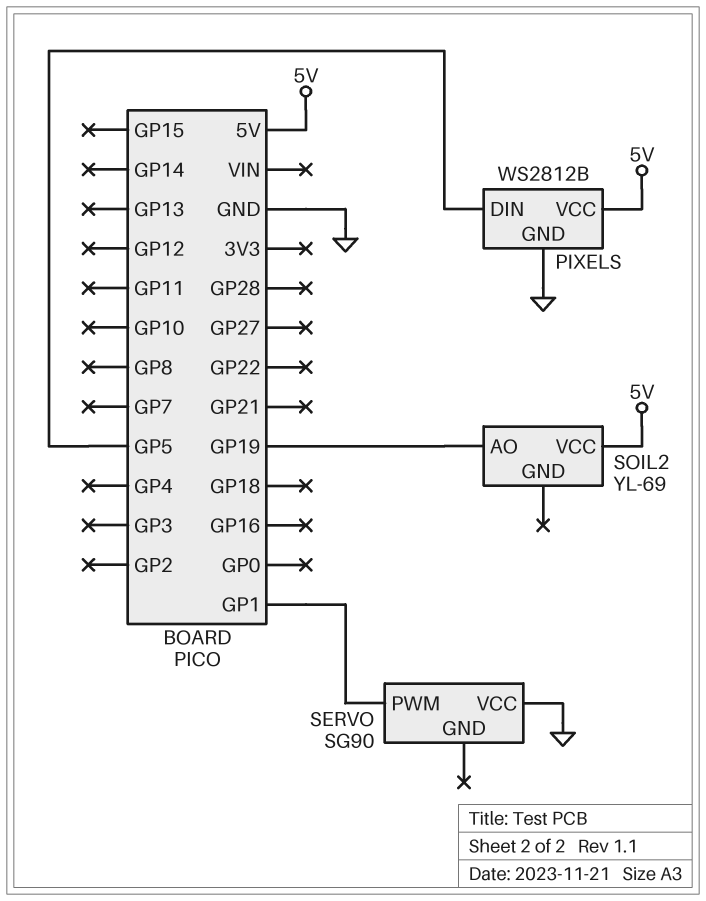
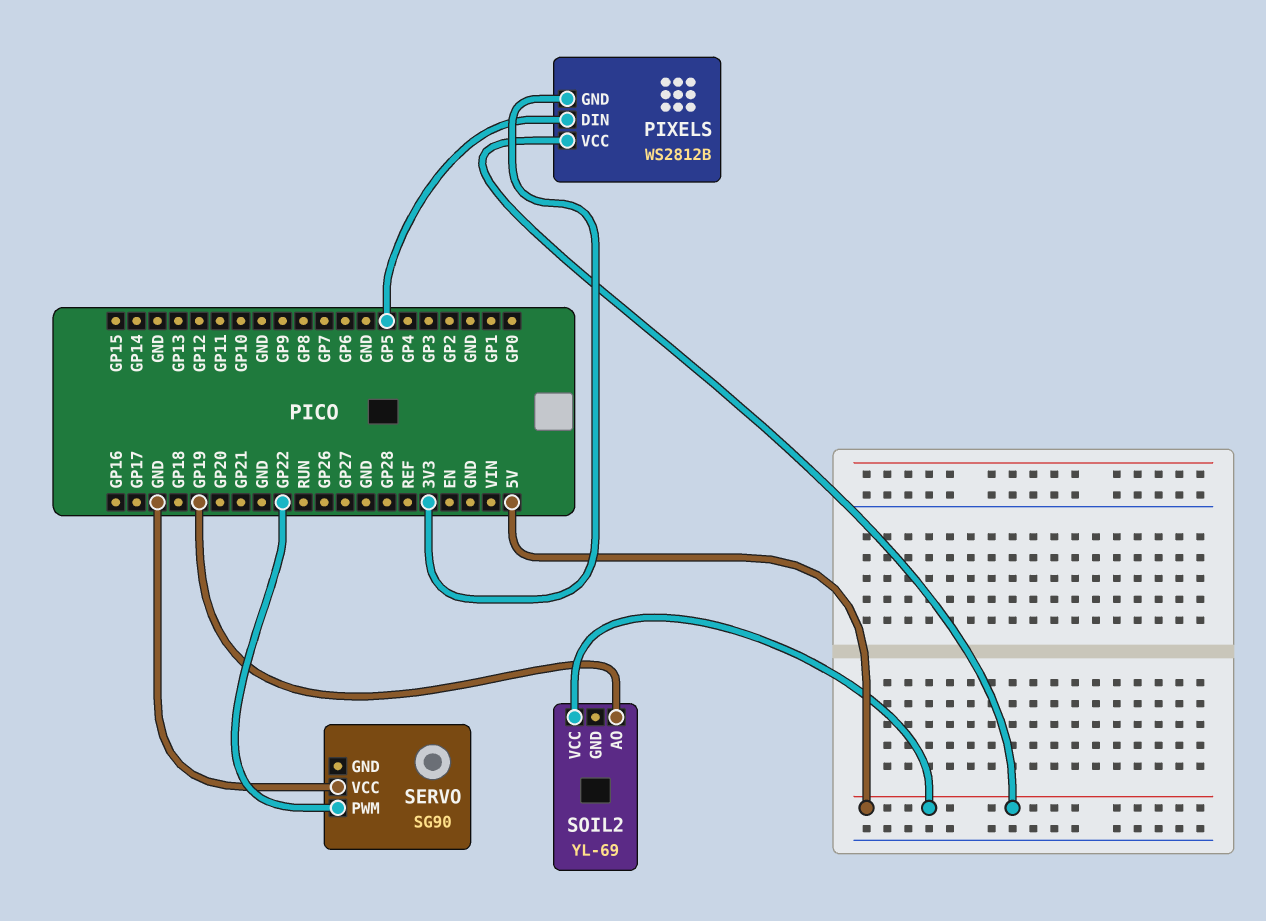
PIXELS pin GND: GND -> 3V3
SERVO pin PWM: GP1 -> GP22

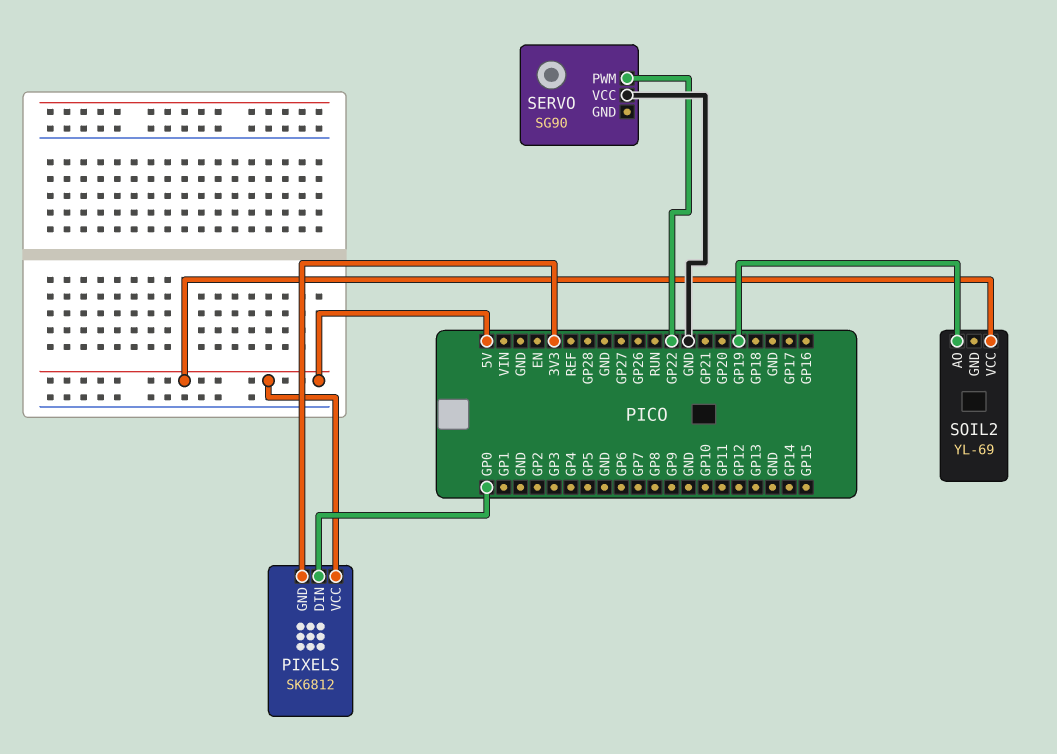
PIXELS: WS2812B -> SK6812
PIXELS pin DIN: GP5 -> GP0

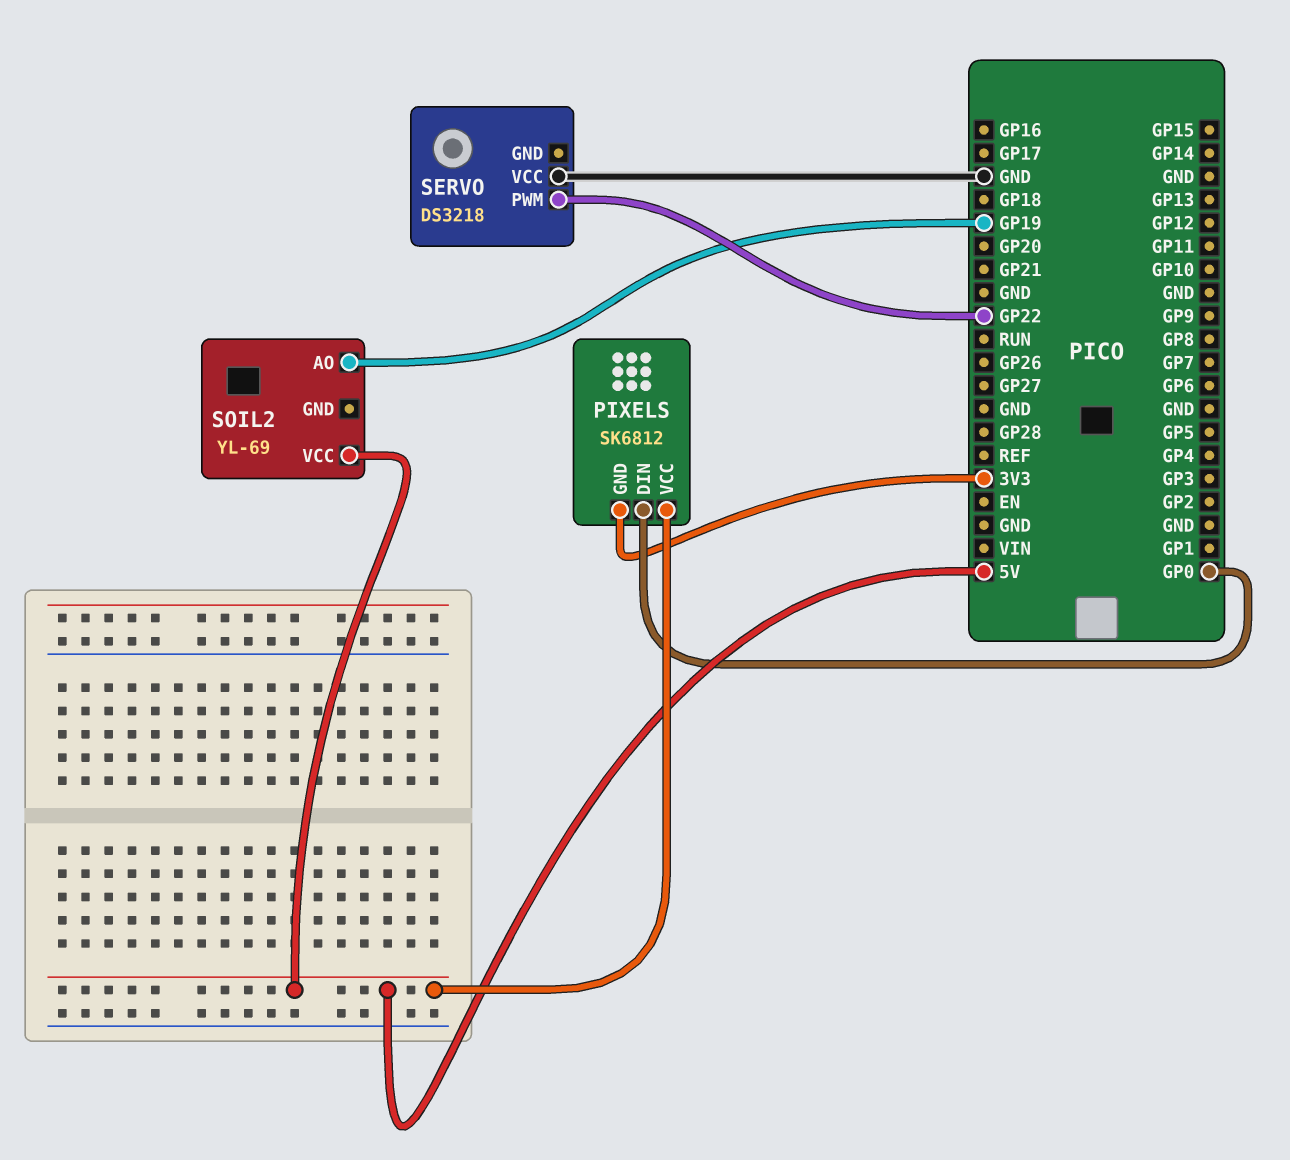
SERVO: SG90 -> DS3218

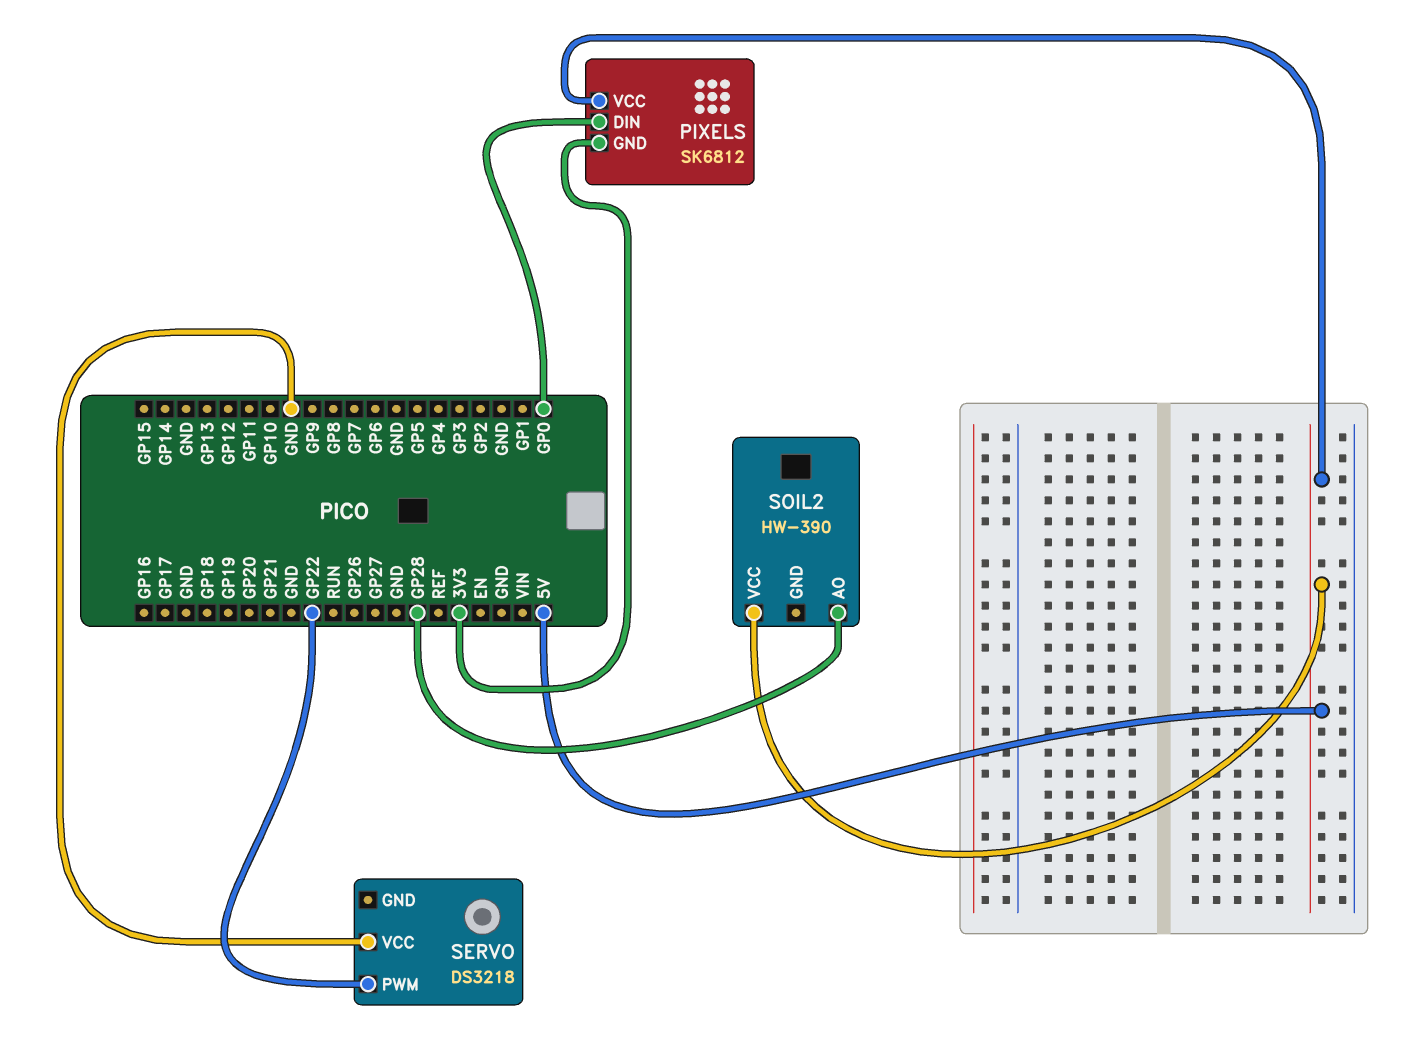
SOIL2: YL-69 -> HW-390
SOIL2 pin AO: GP19 -> GP28

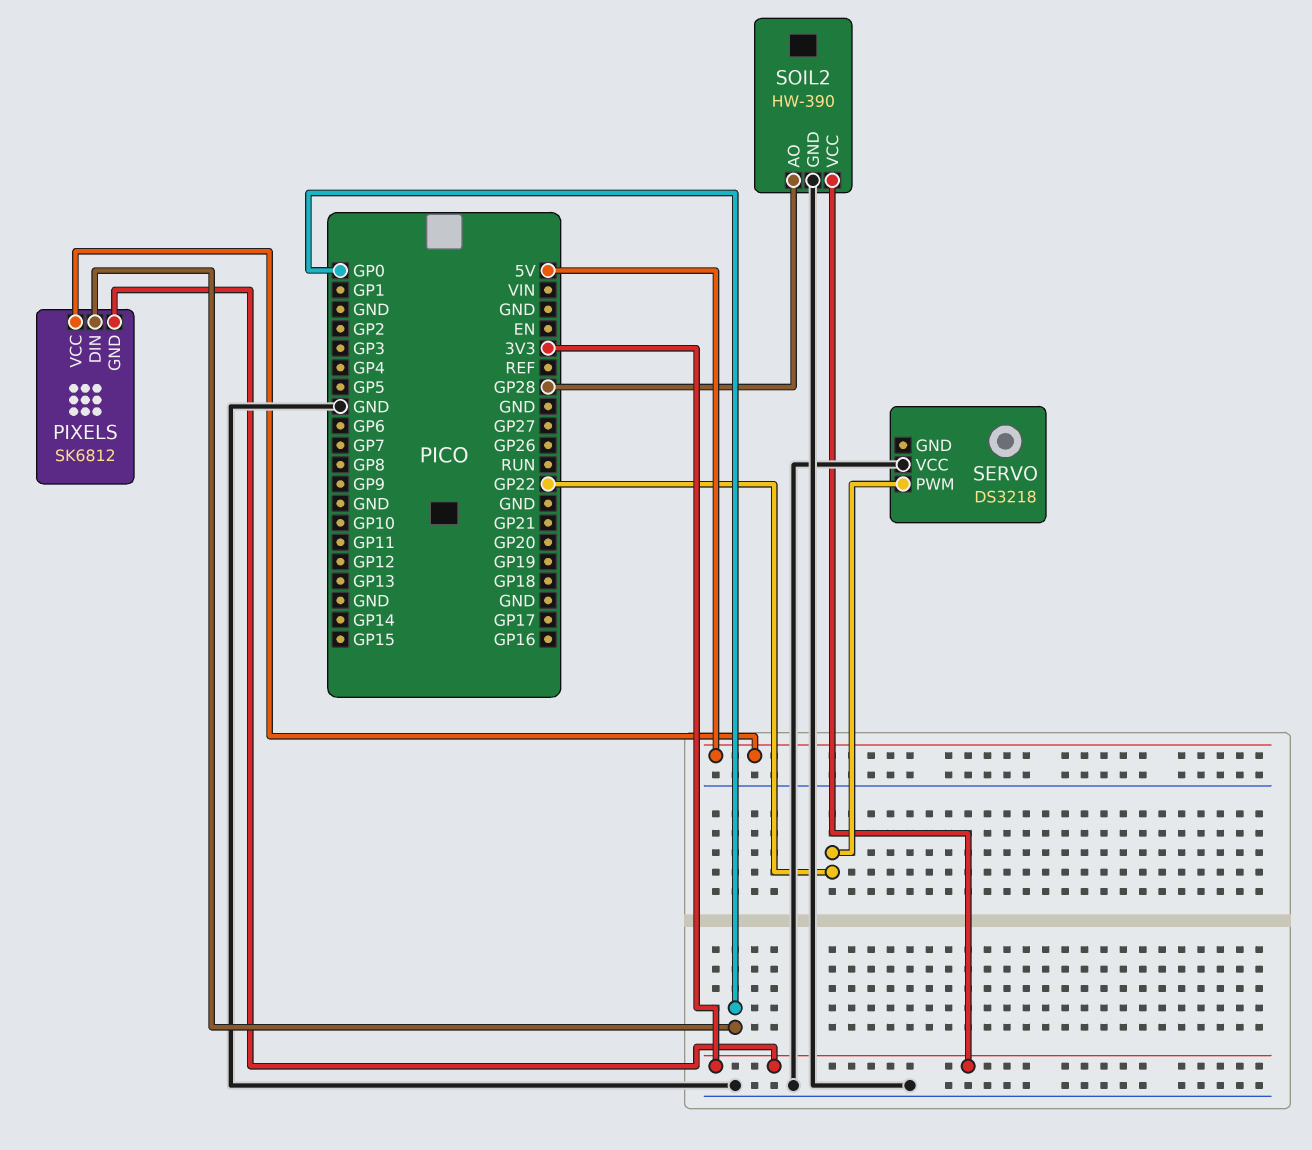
SOIL2 pin GND: none -> GND
SOIL2 pin VCC: 5V -> 3V3

